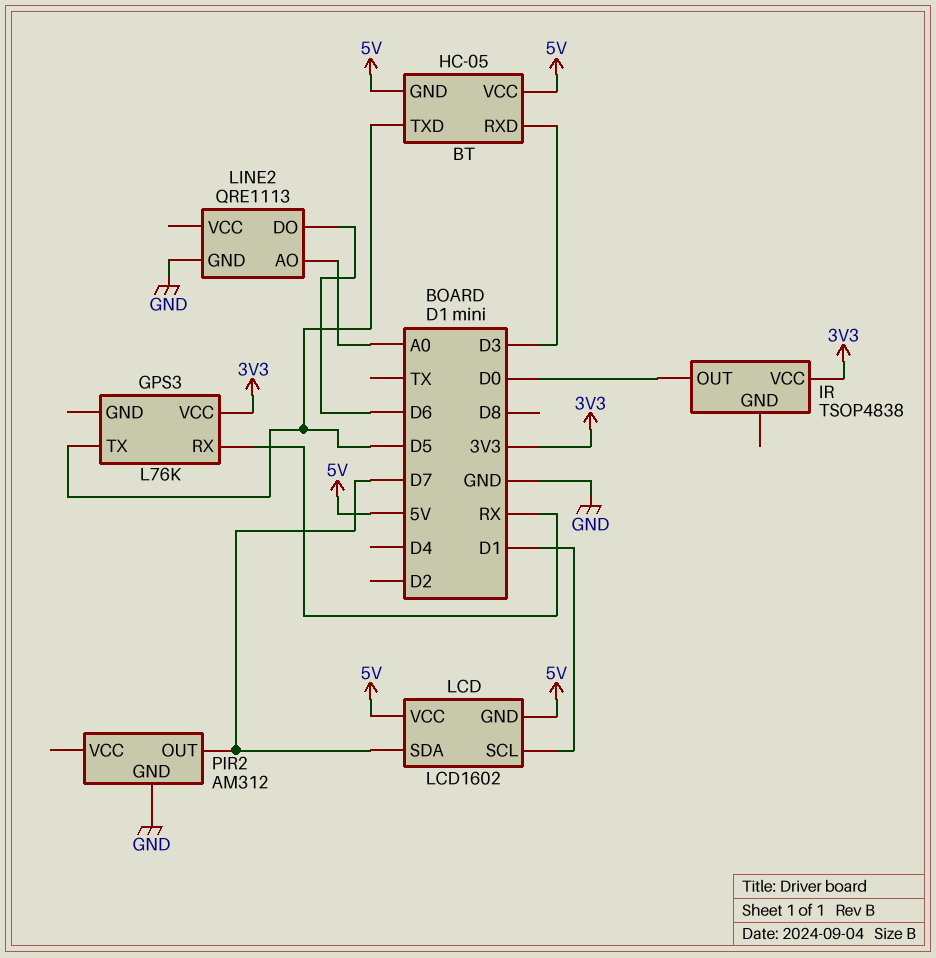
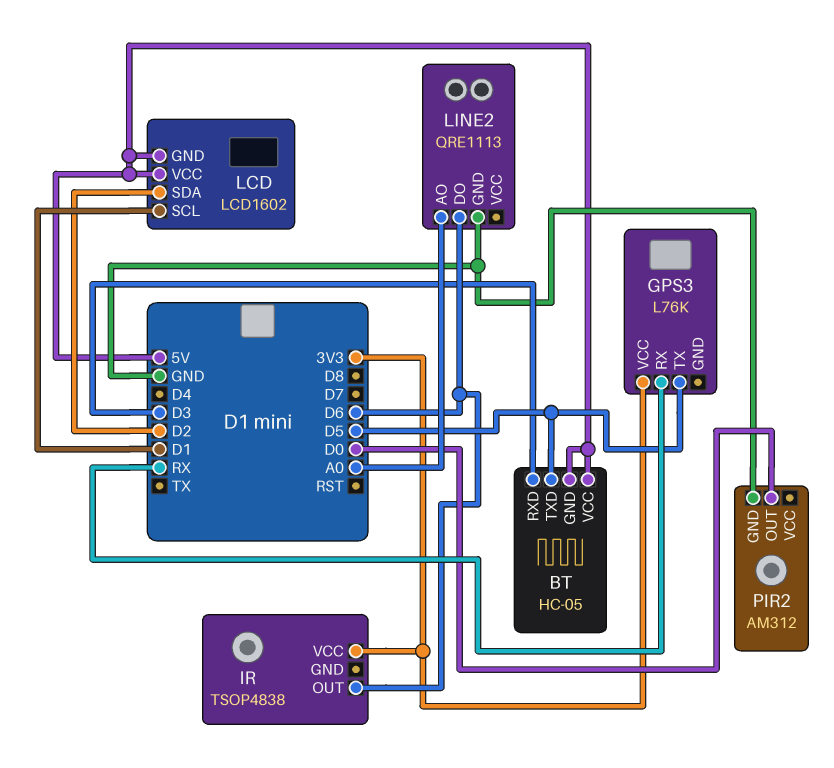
IR pin OUT: D0 -> D6
LCD pin SDA: D7 -> D2
PIR2 pin OUT: D7 -> D0

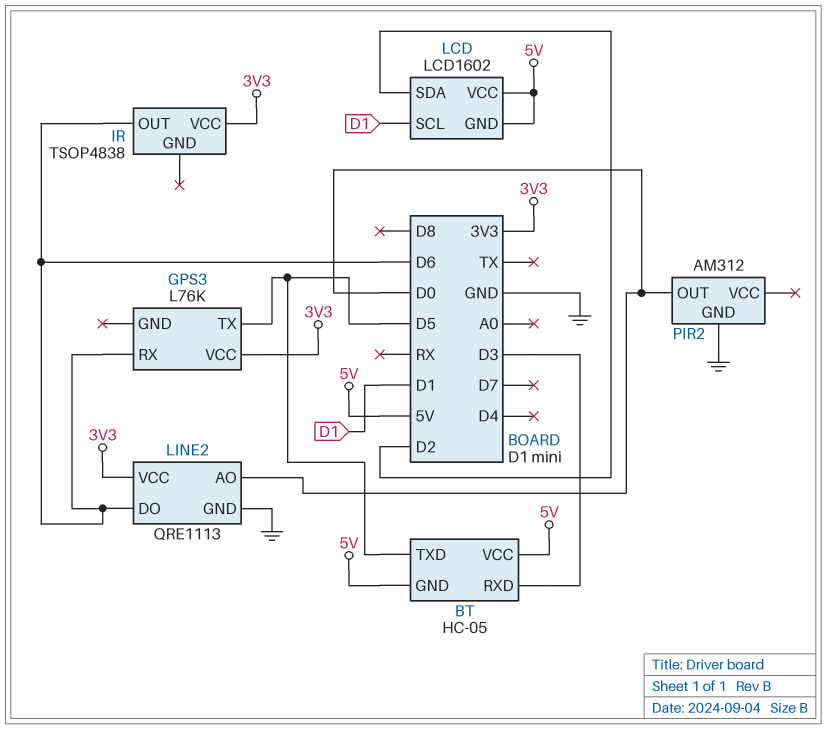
GPS3 pin RX: RX -> D6
LINE2 pin AO: A0 -> D0
LINE2 pin VCC: none -> 3V3

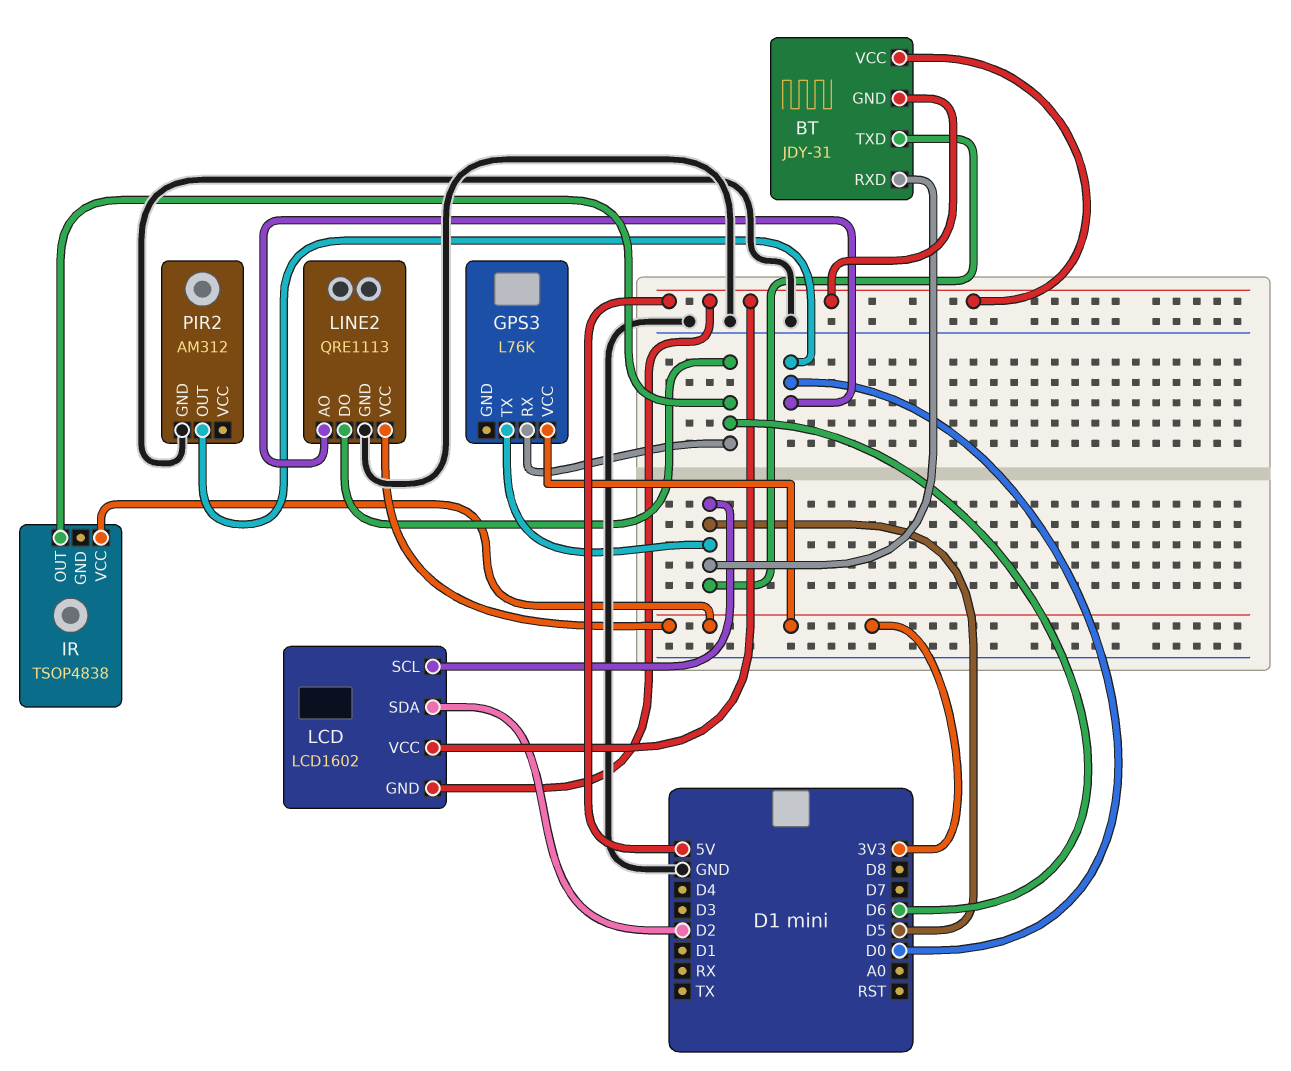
BT: HC-05 -> JDY-31
BT pin RXD: D3 -> D5
LCD pin SCL: D1 -> D5

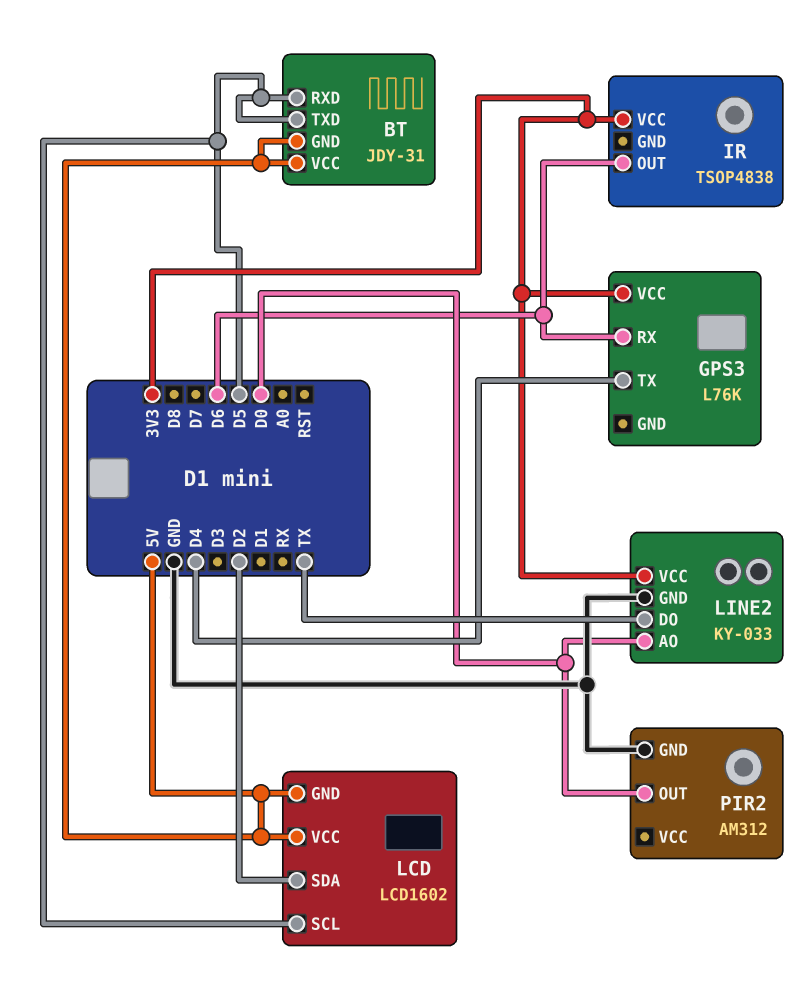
GPS3 pin TX: D5 -> D4
LINE2: QRE1113 -> KY-033
LINE2 pin DO: D6 -> TX

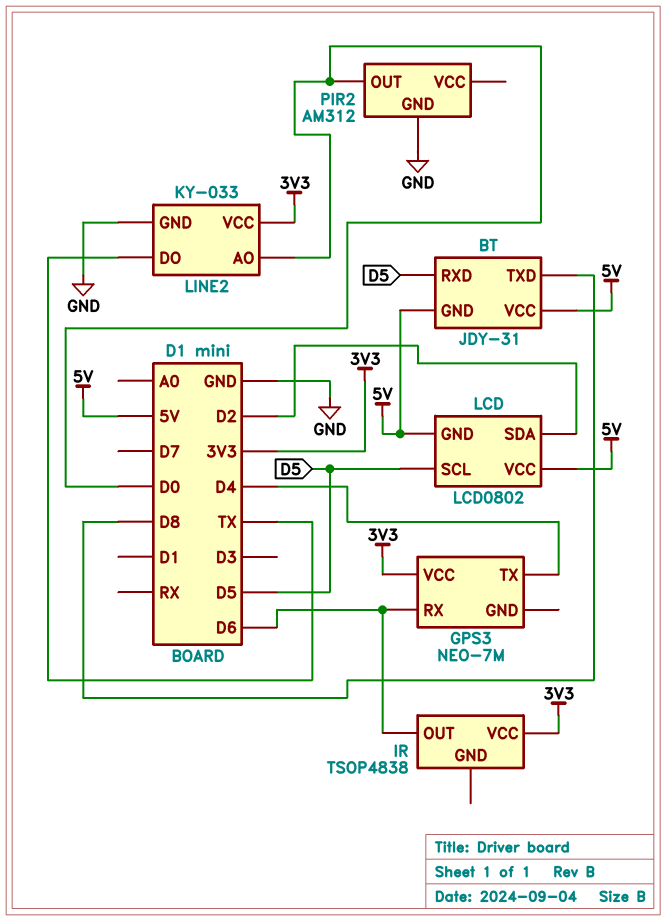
BT pin TXD: D5 -> D8
GPS3: L76K -> NEO-7M
LCD: LCD1602 -> LCD0802

